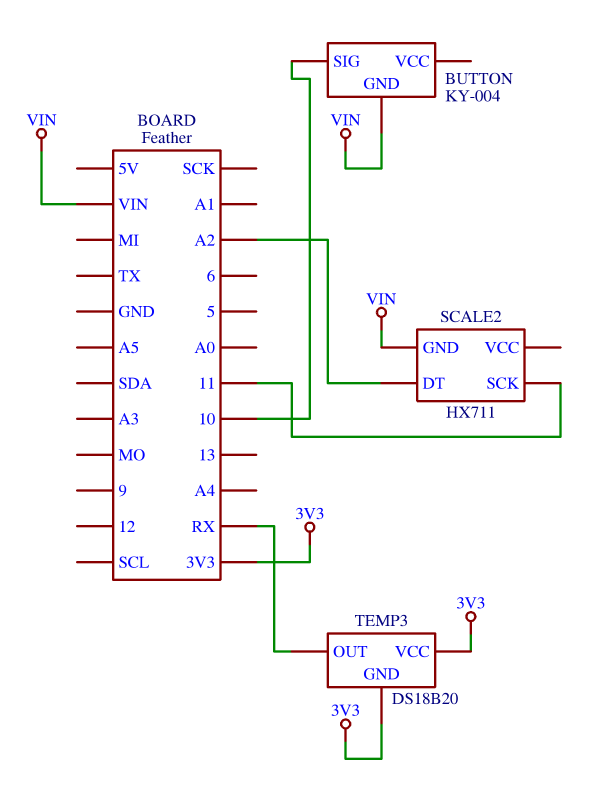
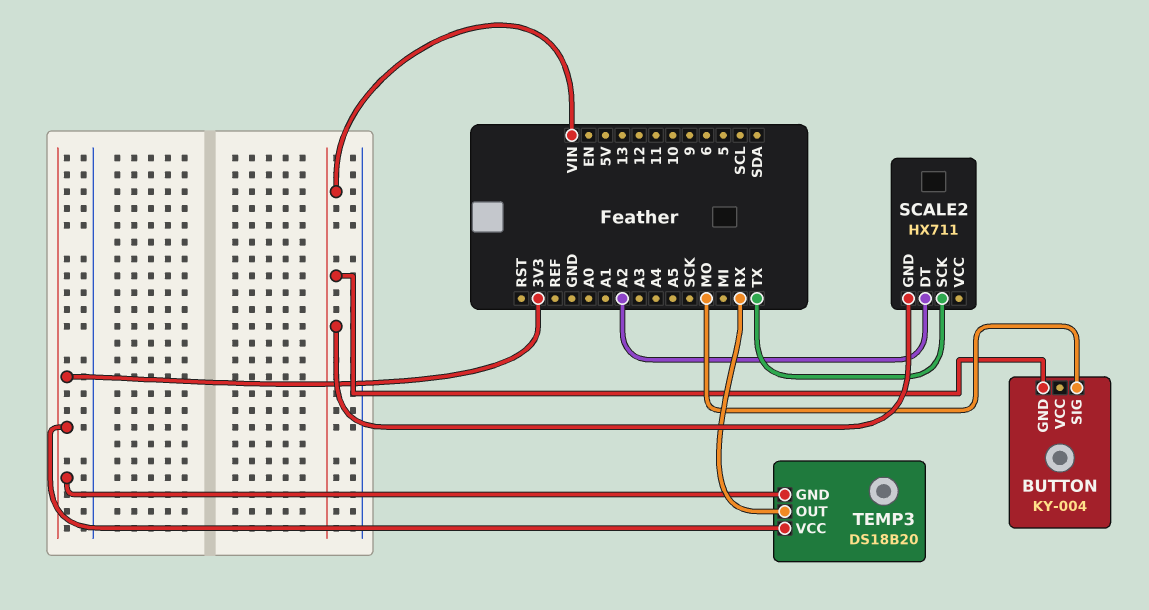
BUTTON pin SIG: 10 -> MO
SCALE2 pin SCK: 11 -> TX

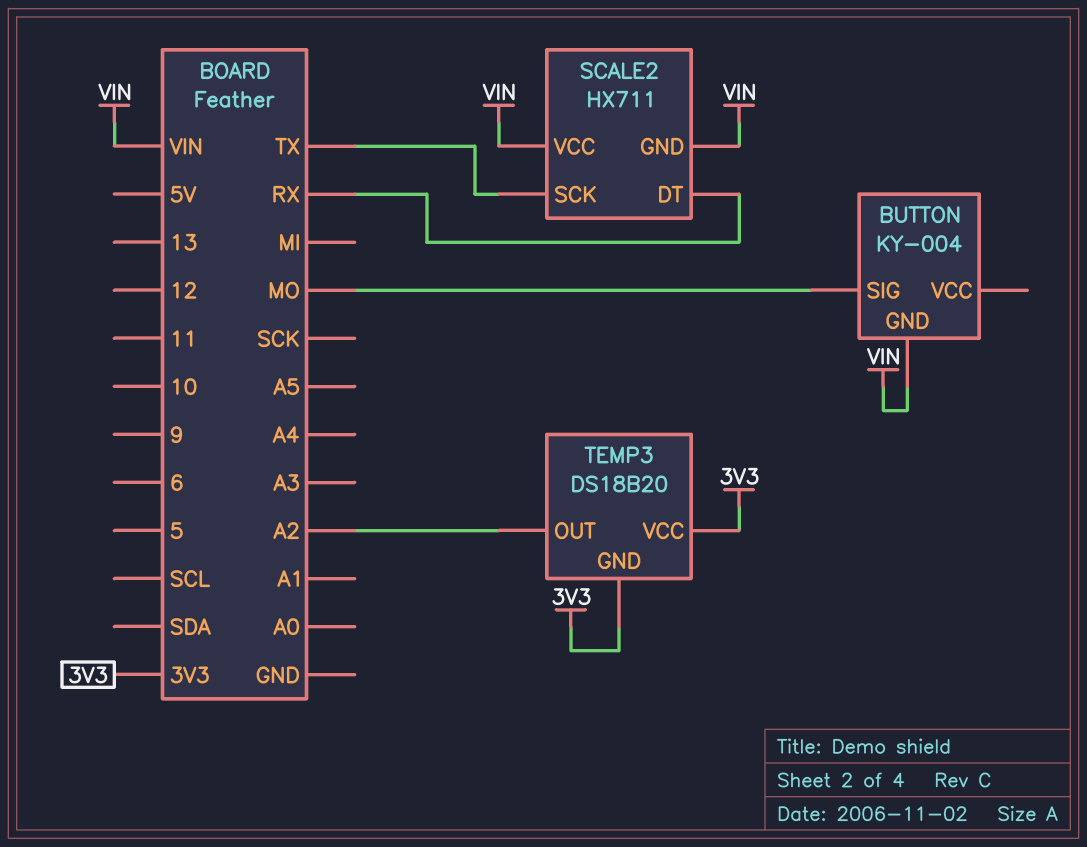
SCALE2 pin DT: A2 -> RX
SCALE2 pin VCC: none -> VIN
TEMP3 pin OUT: RX -> A2

